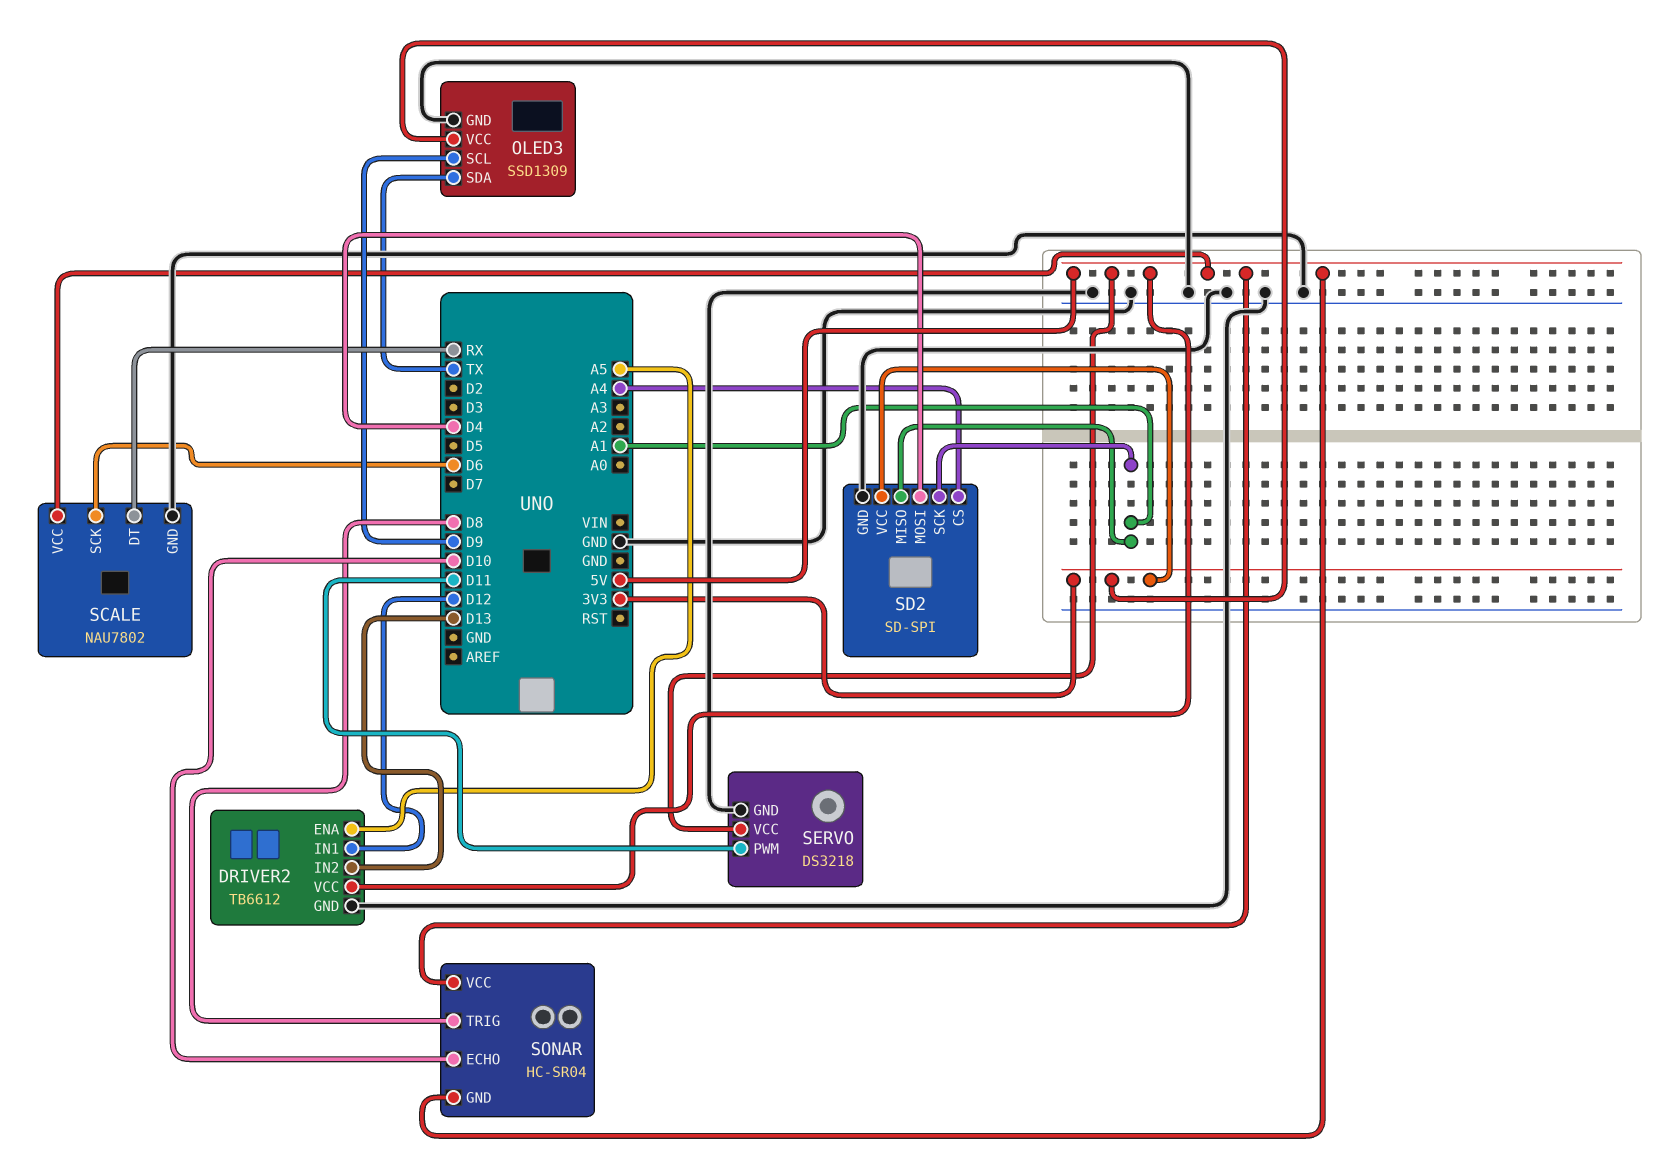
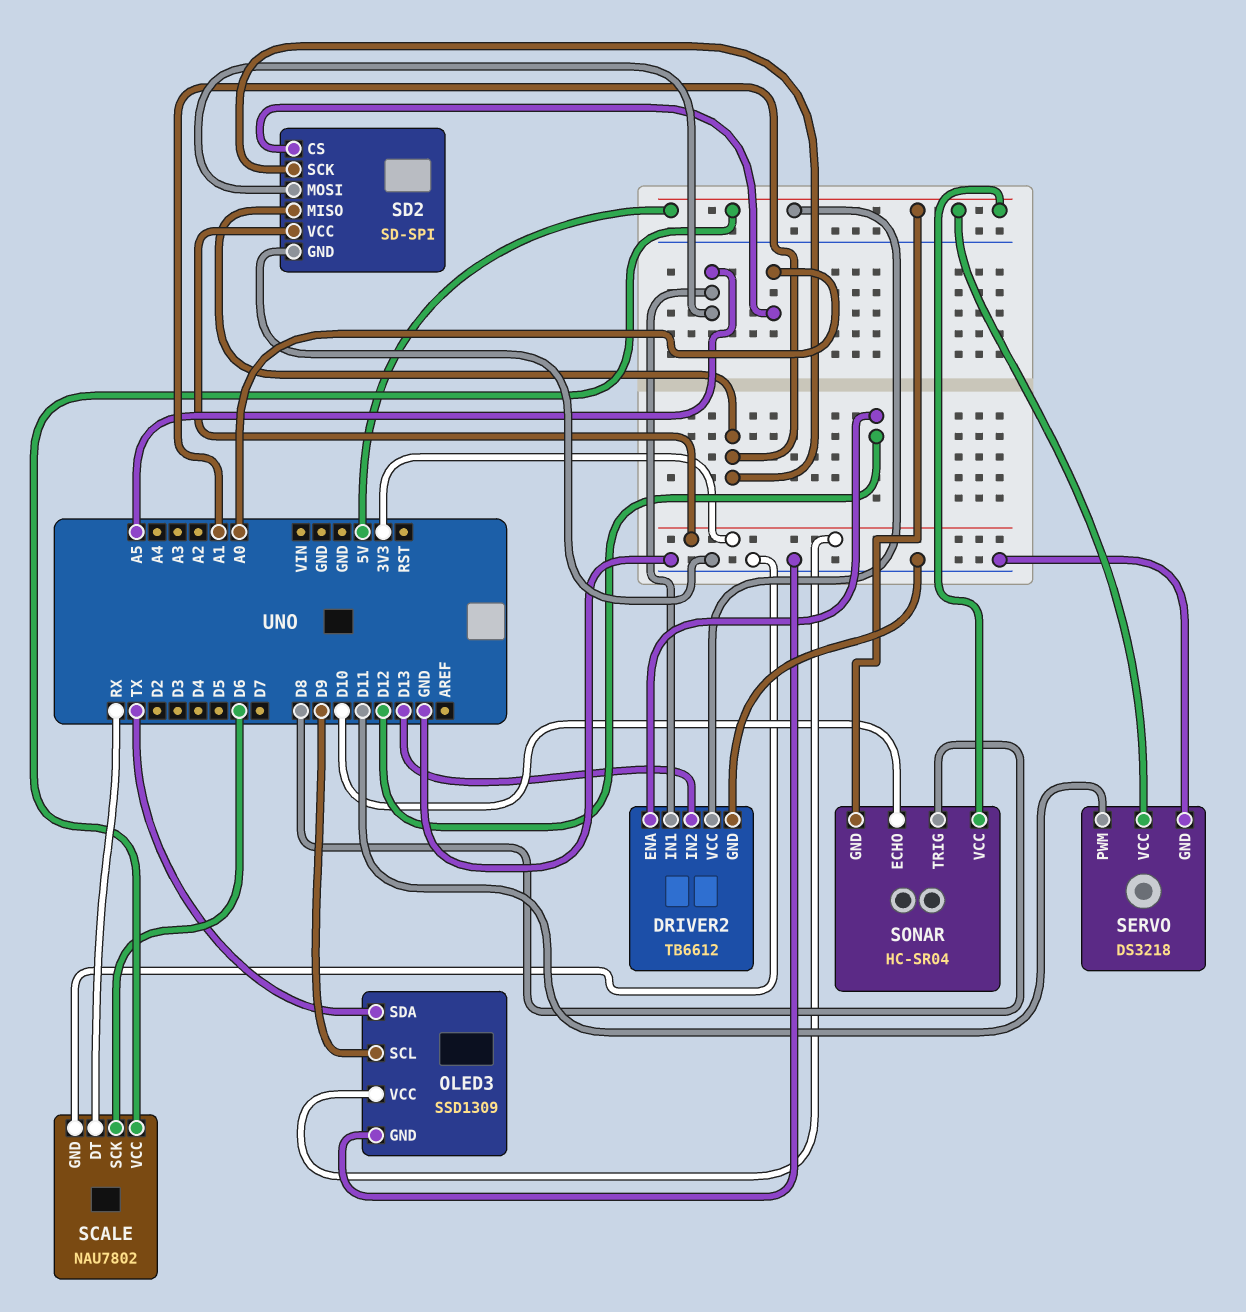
DRIVER2 pin ENA: A5 -> D12
DRIVER2 pin IN1: D12 -> A5
SD2 pin CS: A4 -> A0
SD2 pin MOSI: D4 -> A5

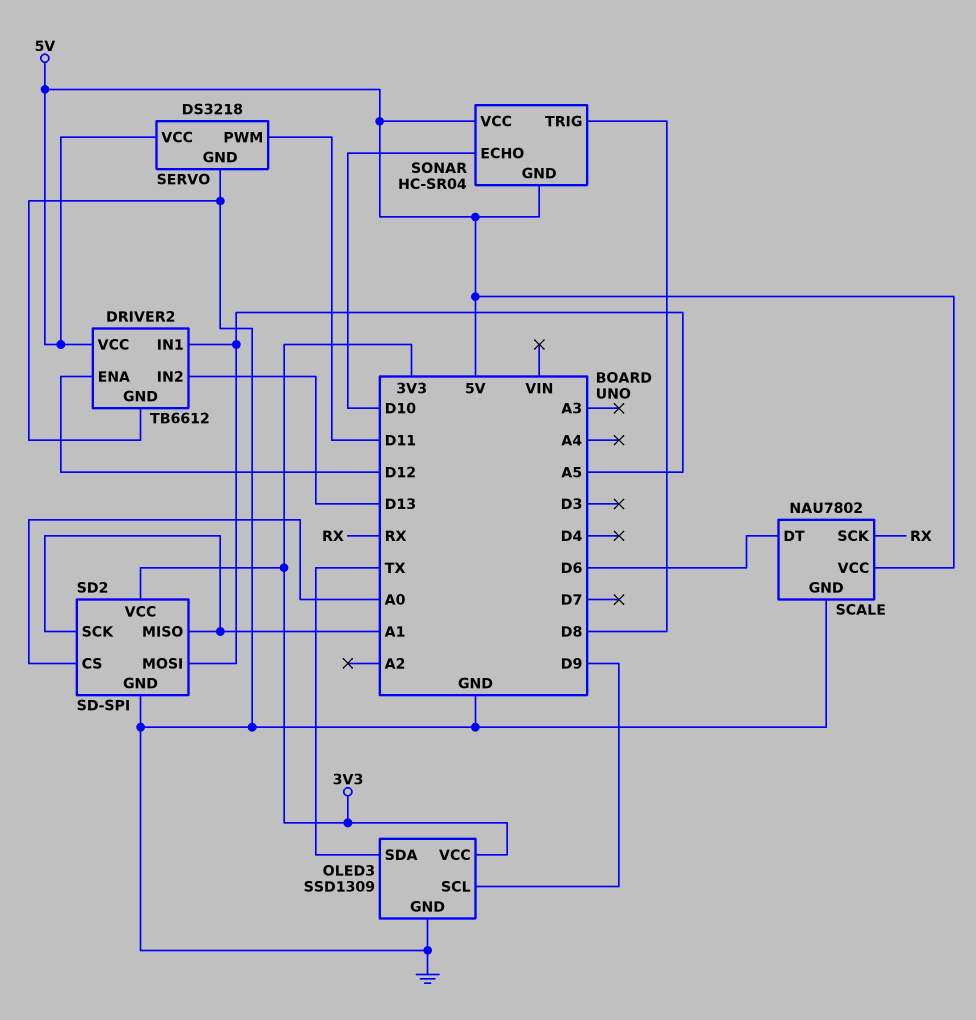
SCALE pin DT: RX -> D6
SCALE pin SCK: D6 -> RX

